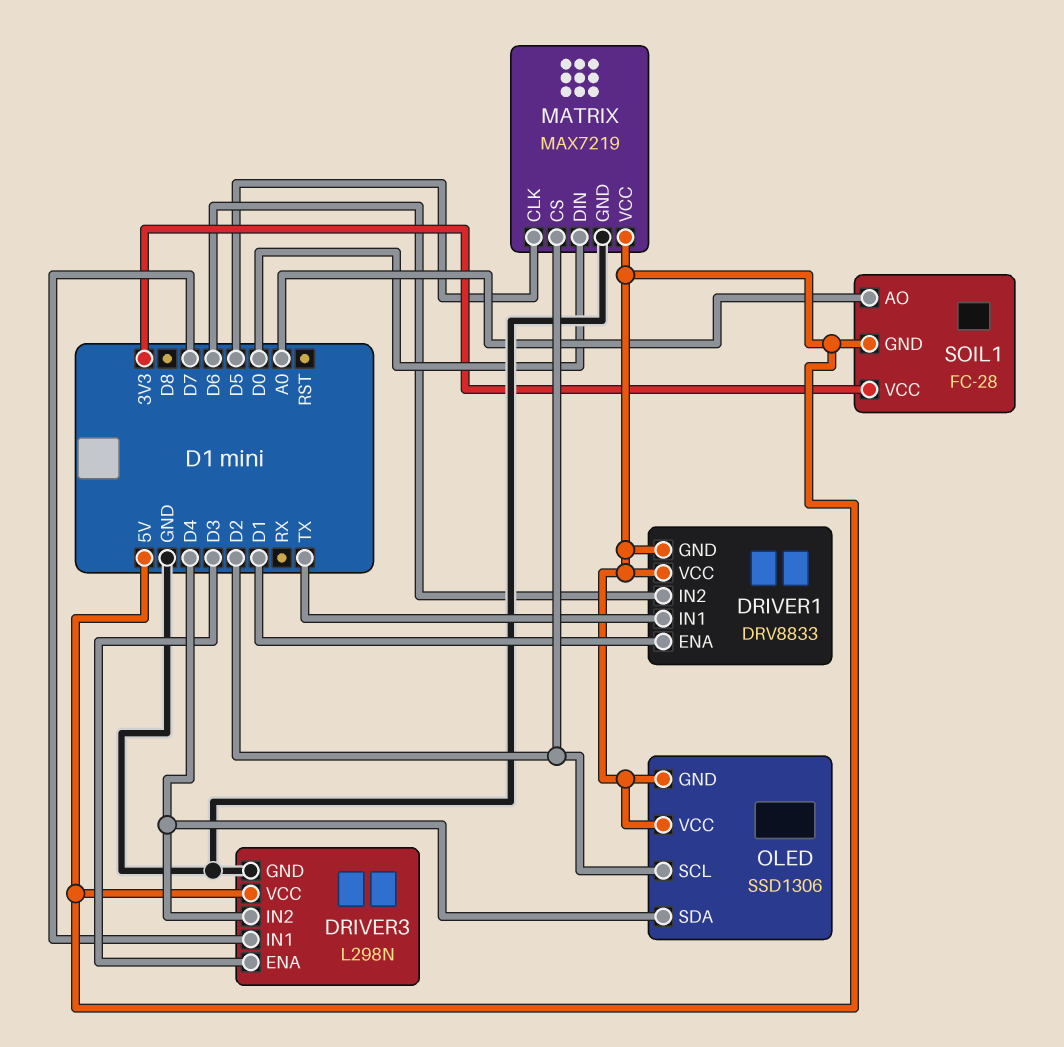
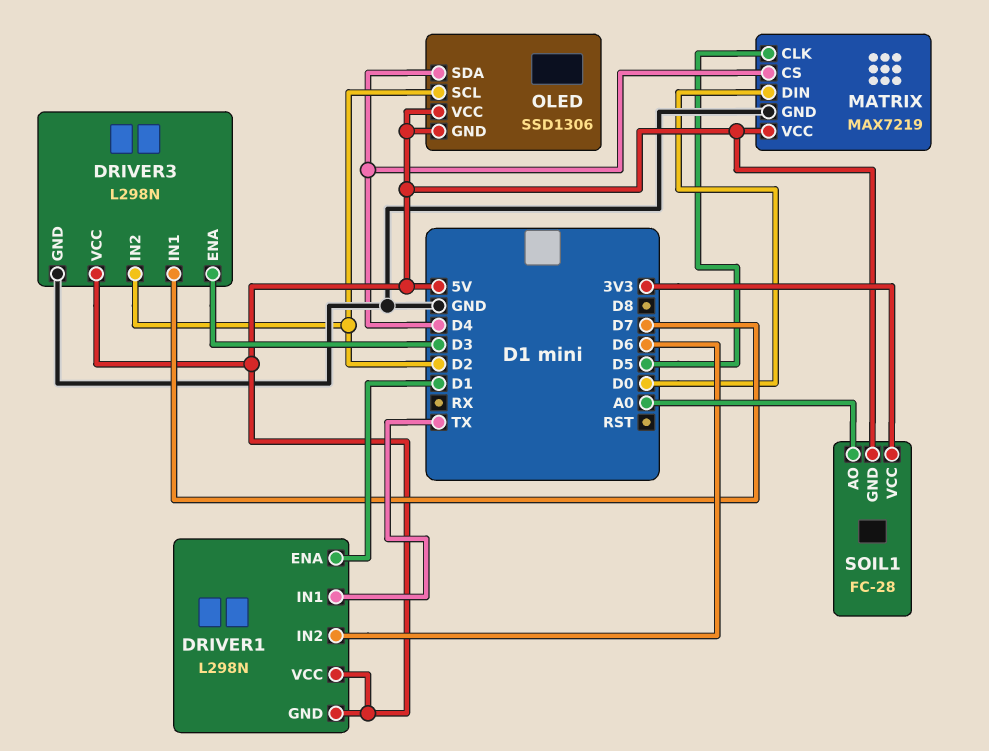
DRIVER1: DRV8833 -> L298N
DRIVER3 pin IN2: D4 -> D2
MATRIX pin CS: D2 -> D4

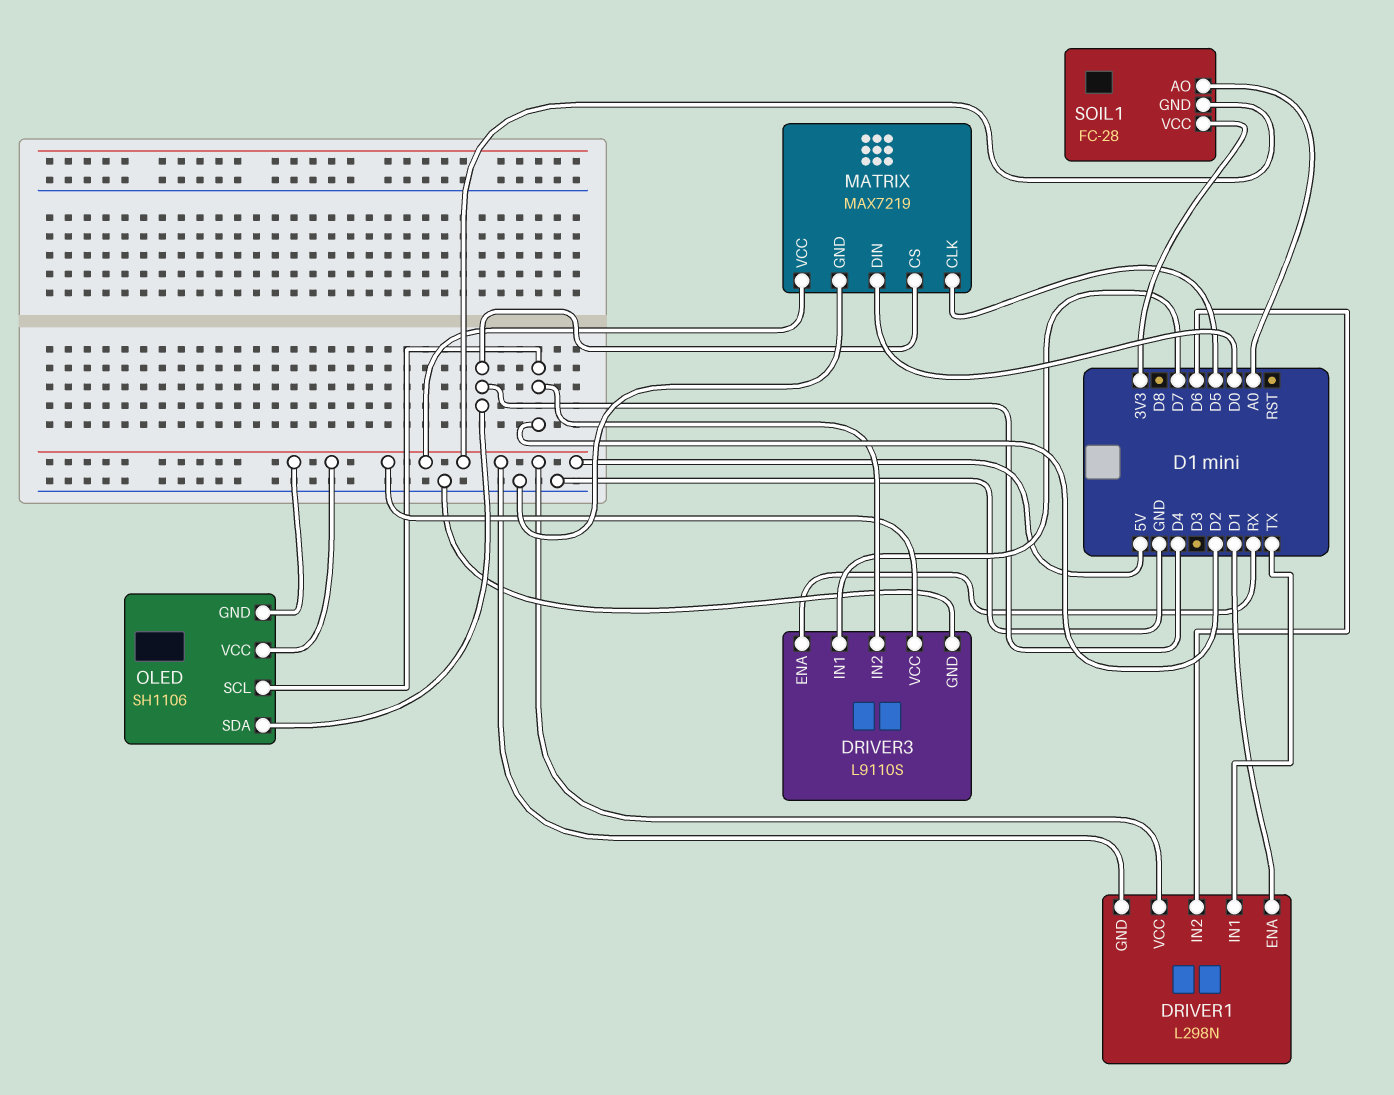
DRIVER3: L298N -> L9110S
DRIVER3 pin ENA: D3 -> RX
OLED: SSD1306 -> SH1106

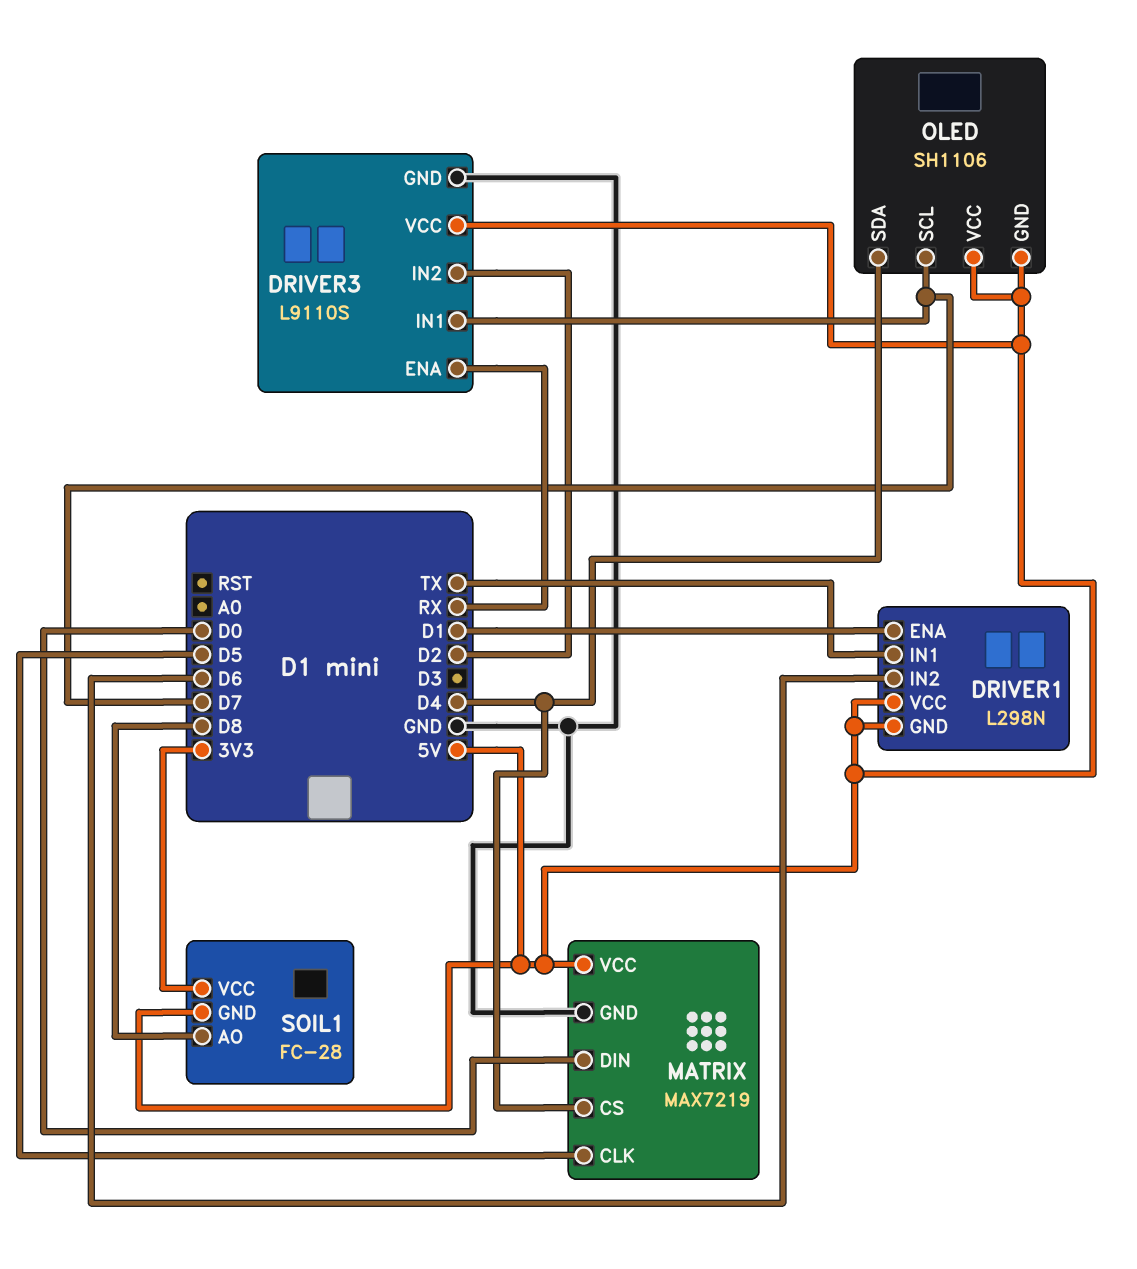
OLED pin SCL: D2 -> D7
SOIL1 pin AO: A0 -> D8

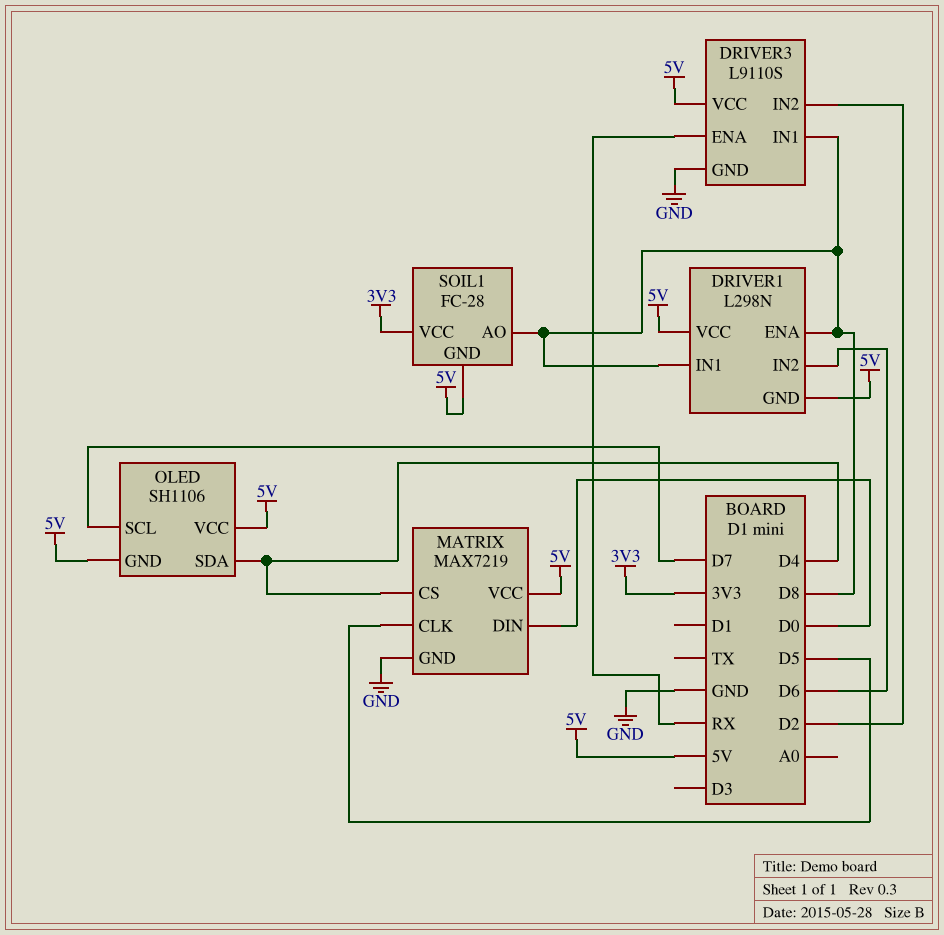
DRIVER1 pin ENA: D1 -> D8
DRIVER1 pin IN1: TX -> D8
DRIVER3 pin IN1: D7 -> D8

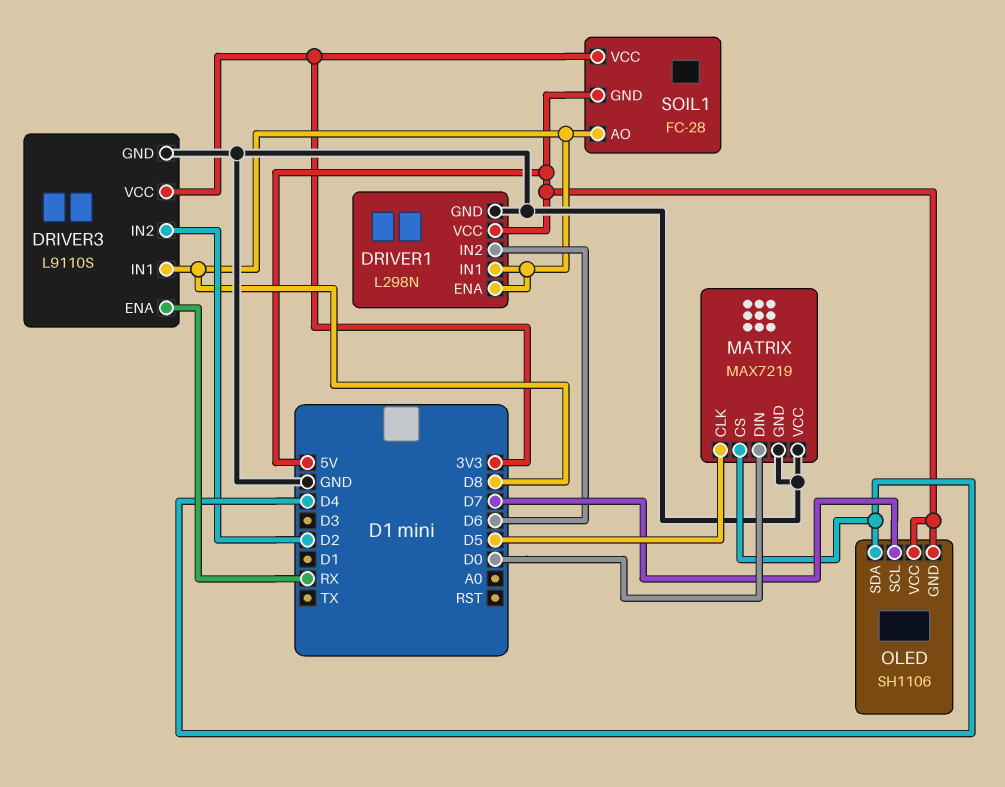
DRIVER1 pin GND: 5V -> GND
DRIVER3 pin VCC: 5V -> 3V3
MATRIX pin VCC: 5V -> GND

